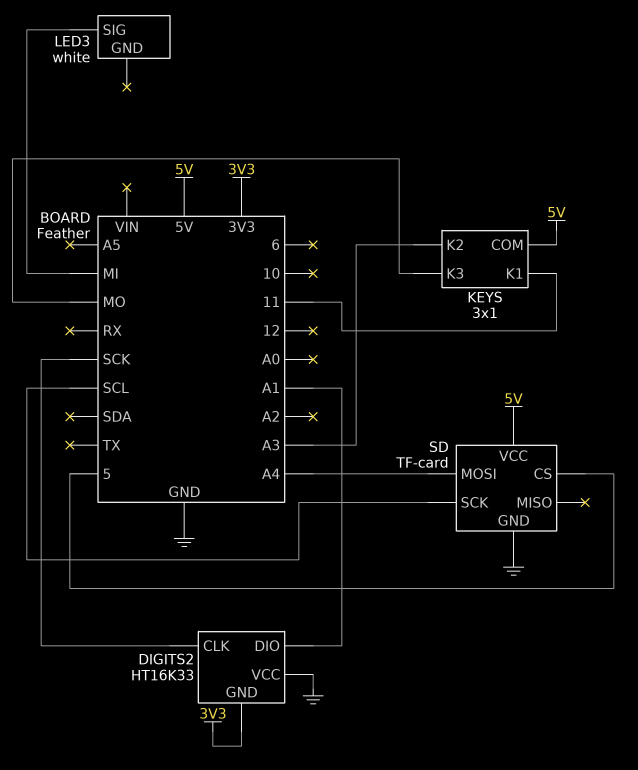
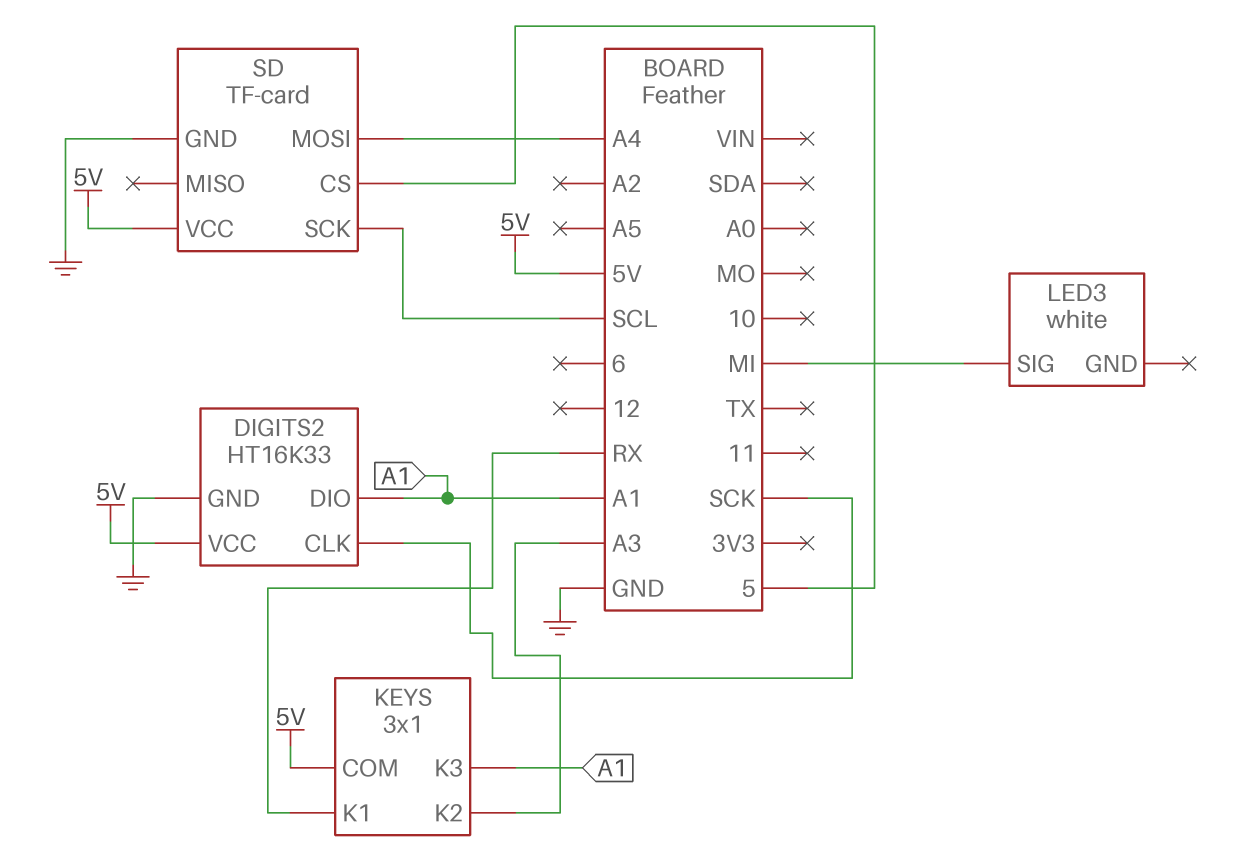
DIGITS2 pin GND: 3V3 -> GND
DIGITS2 pin VCC: GND -> 5V
KEYS pin K1: 11 -> RX
KEYS pin K3: MO -> A1

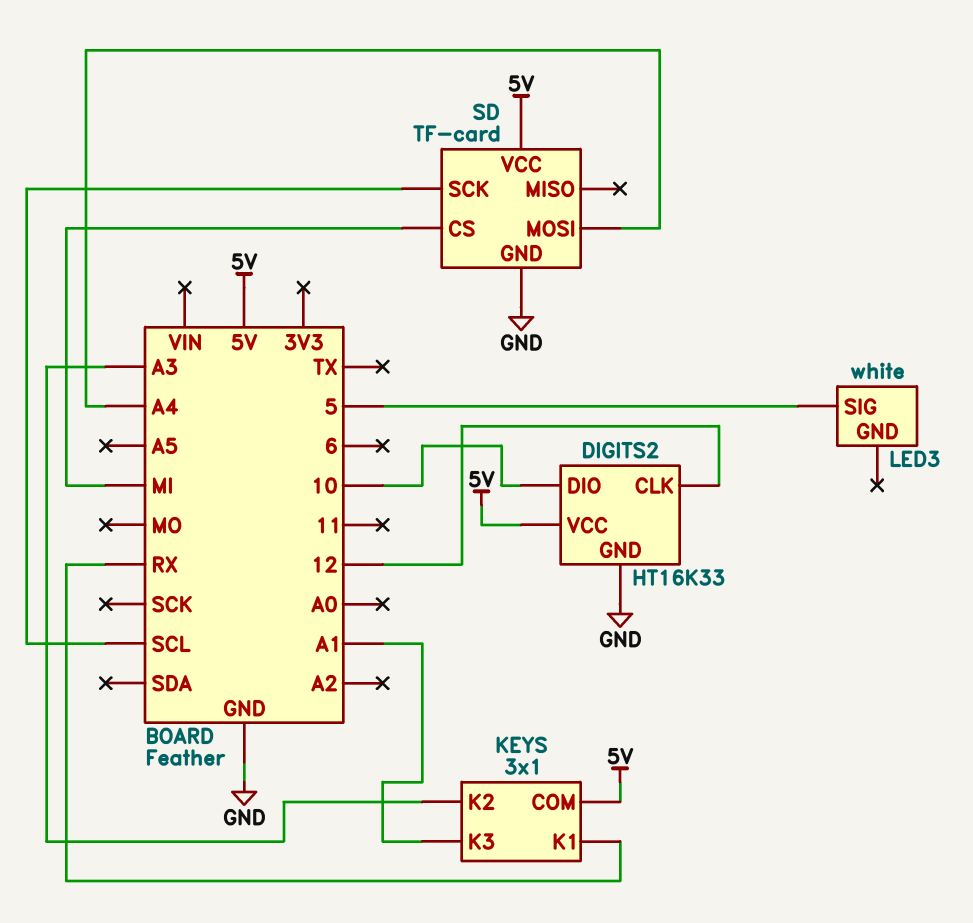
DIGITS2 pin CLK: SCK -> 12
DIGITS2 pin DIO: A1 -> 10
LED3 pin SIG: MI -> 5
SD pin CS: 5 -> MI

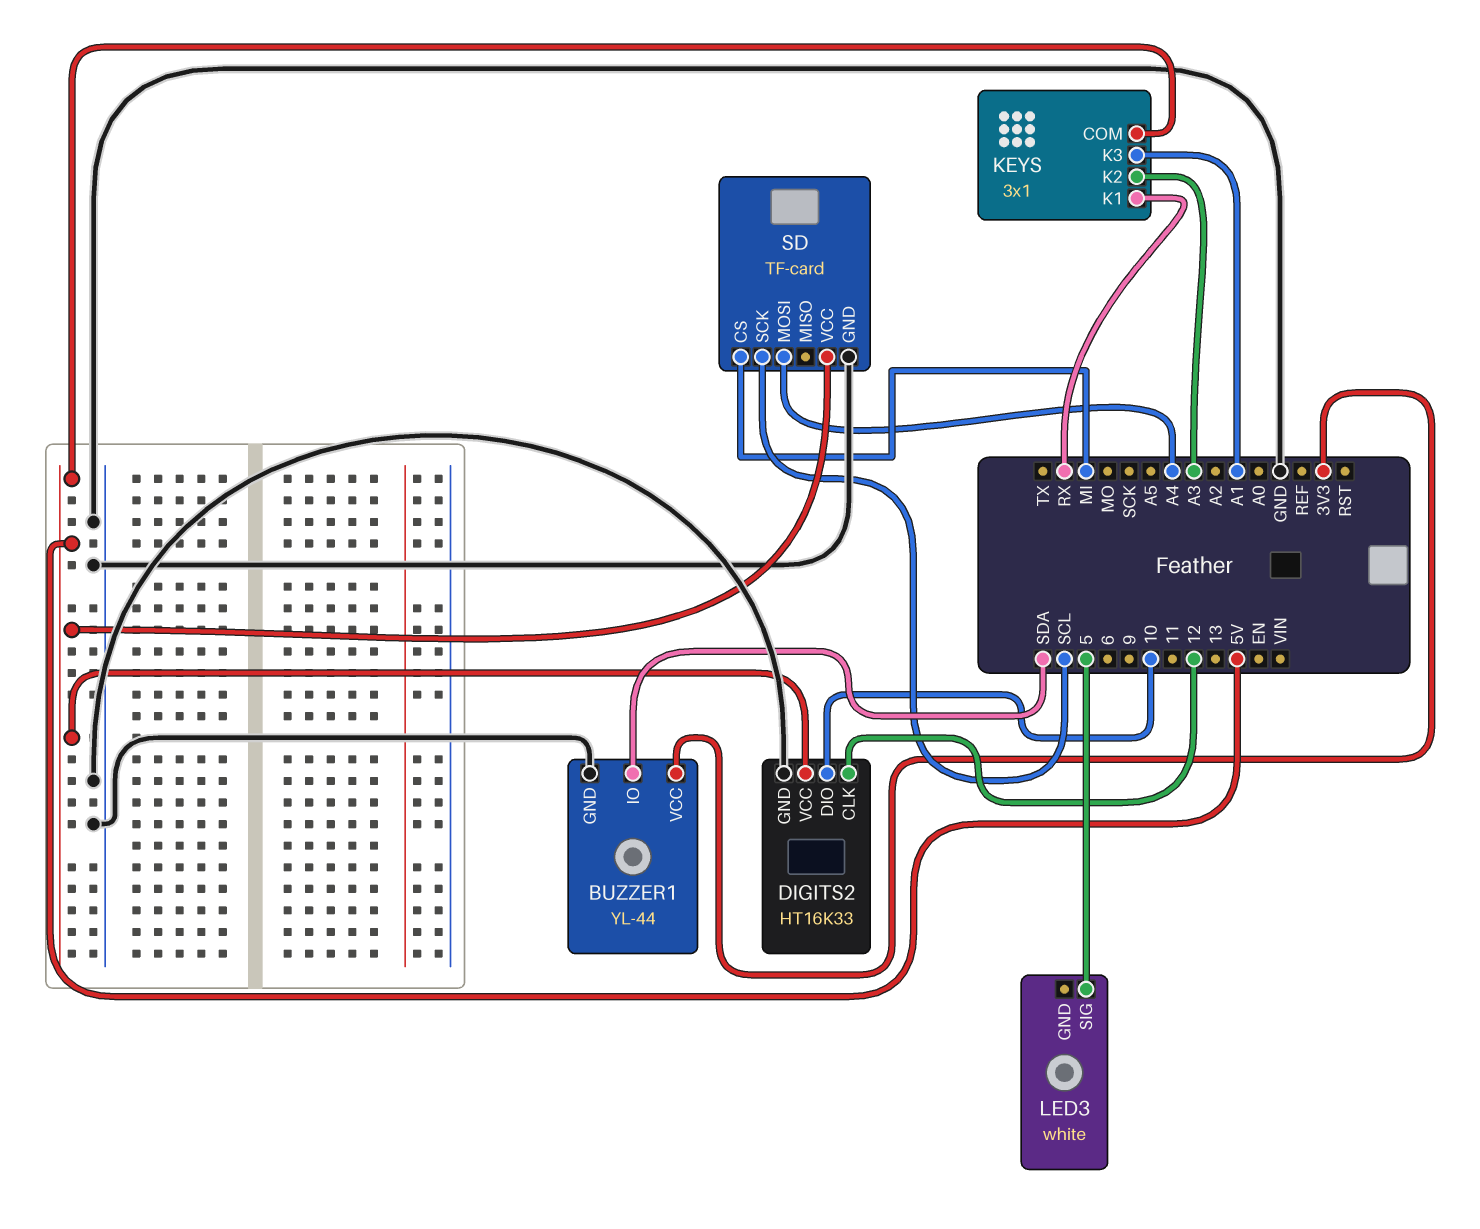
BUZZER1: none -> YL-44
BUZZER1 pin GND: none -> GND
BUZZER1 pin IO: none -> SDA
BUZZER1 pin VCC: none -> 3V3

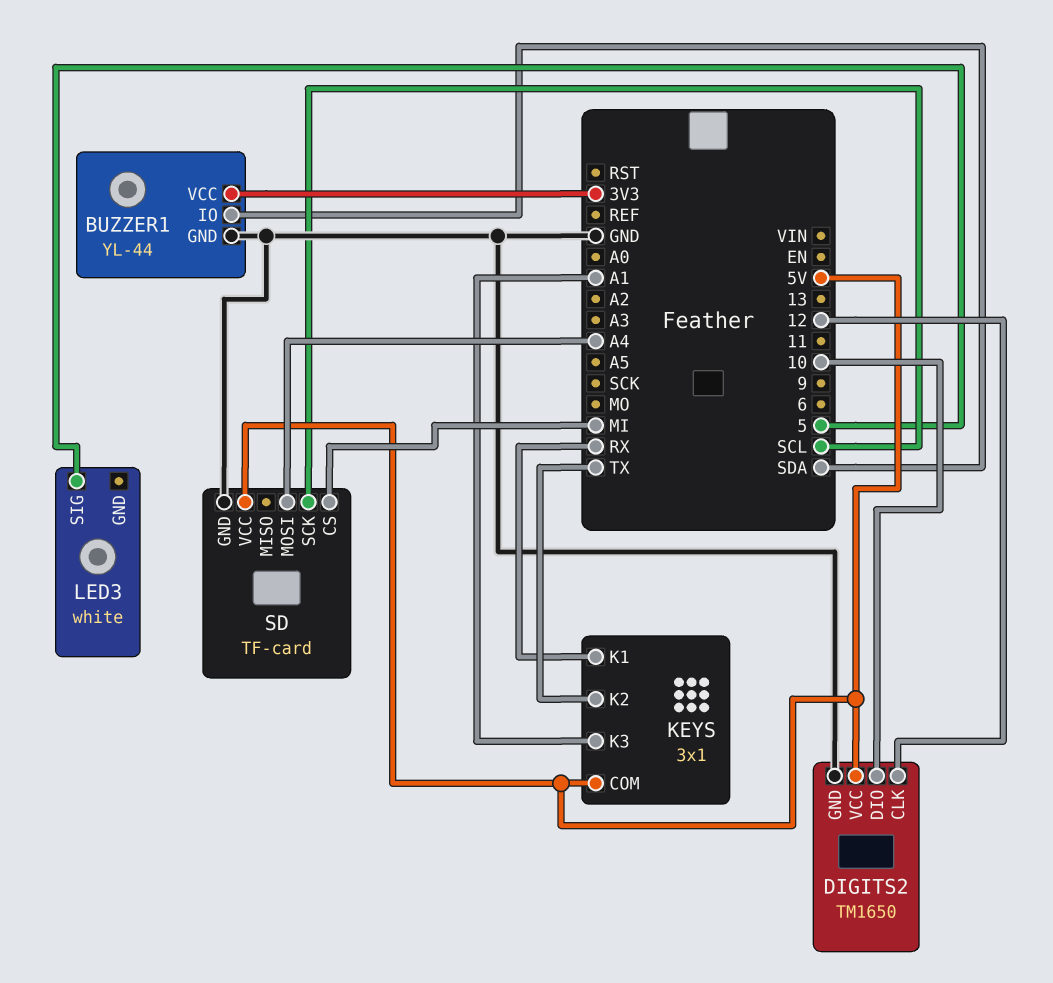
DIGITS2: HT16K33 -> TM1650
KEYS pin K2: A3 -> TX

